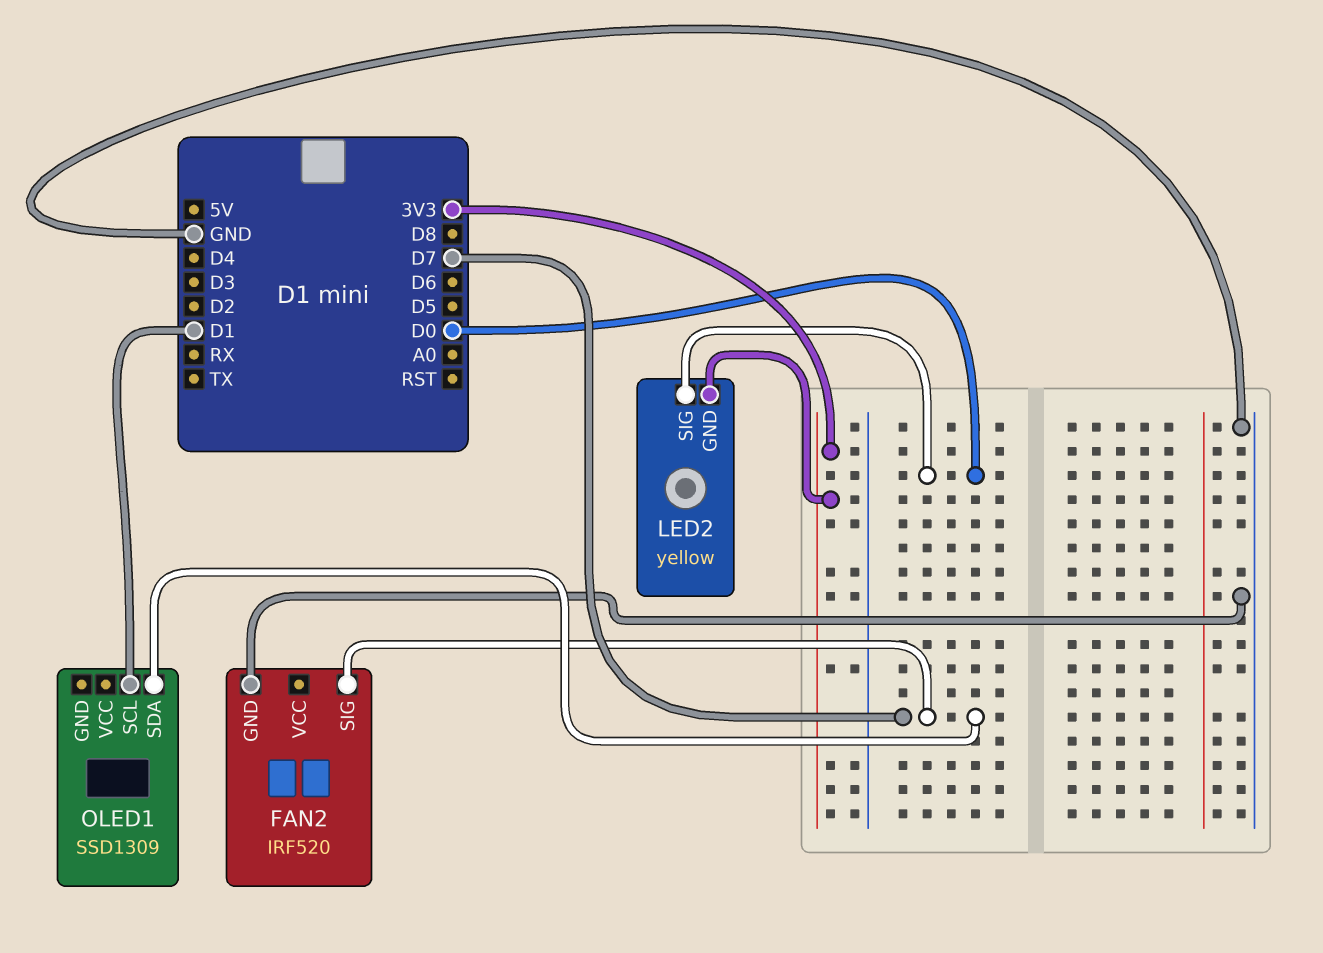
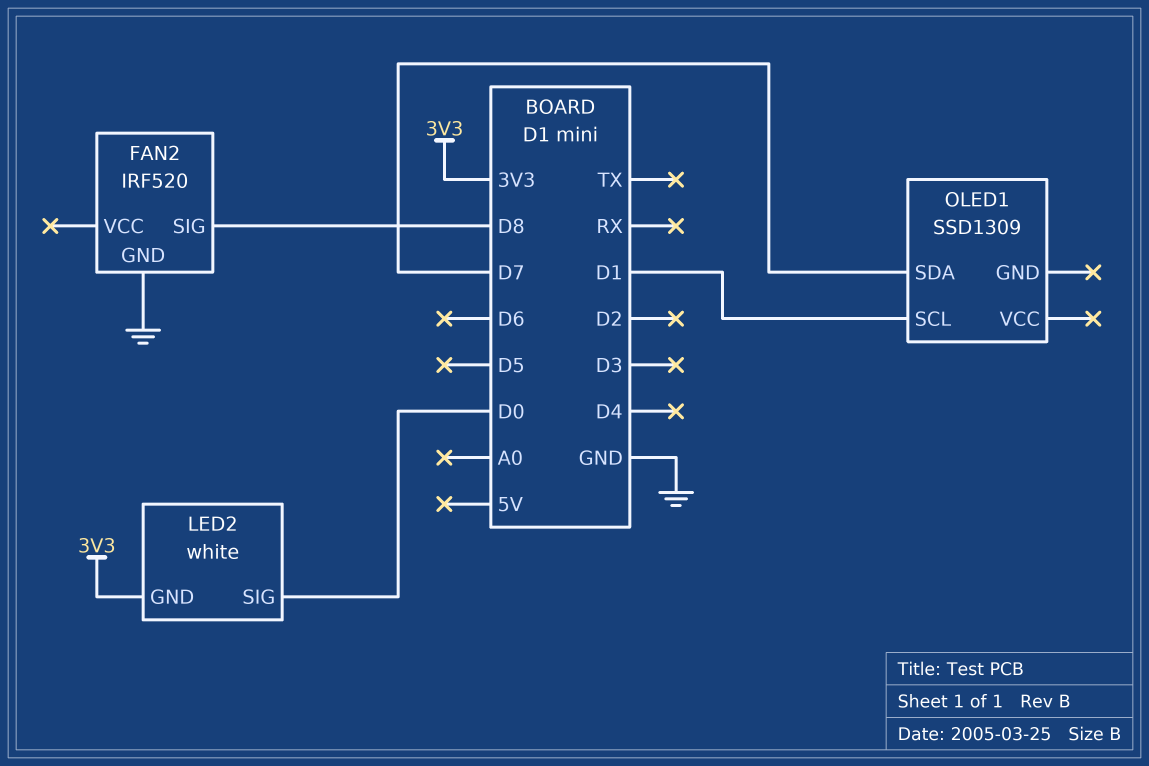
FAN2 pin SIG: D7 -> D8
LED2: yellow -> white

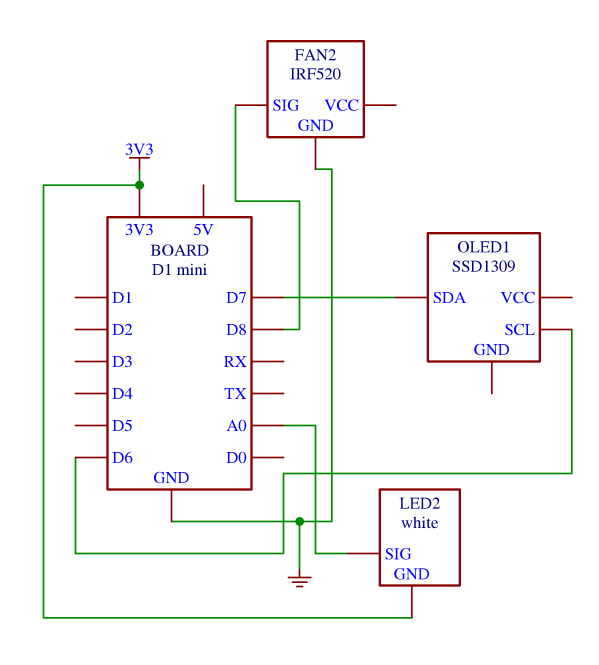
LED2 pin SIG: D0 -> A0
OLED1 pin SCL: D1 -> D6

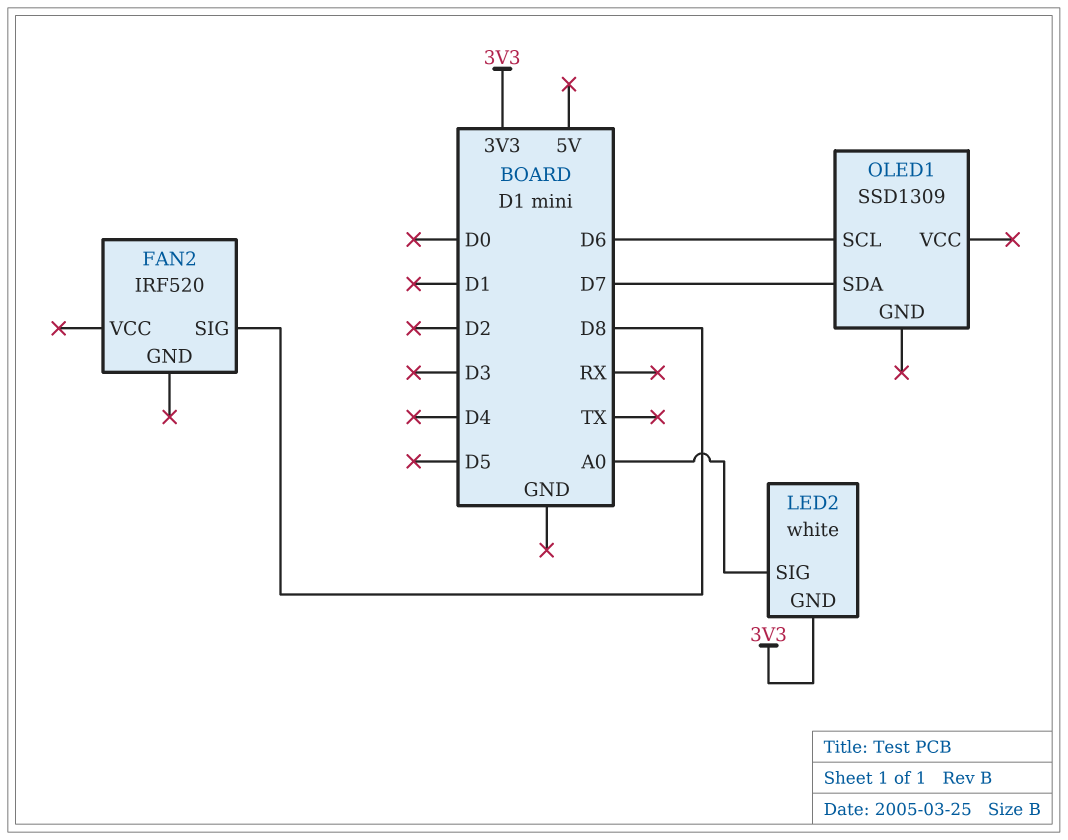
FAN2 pin GND: GND -> none

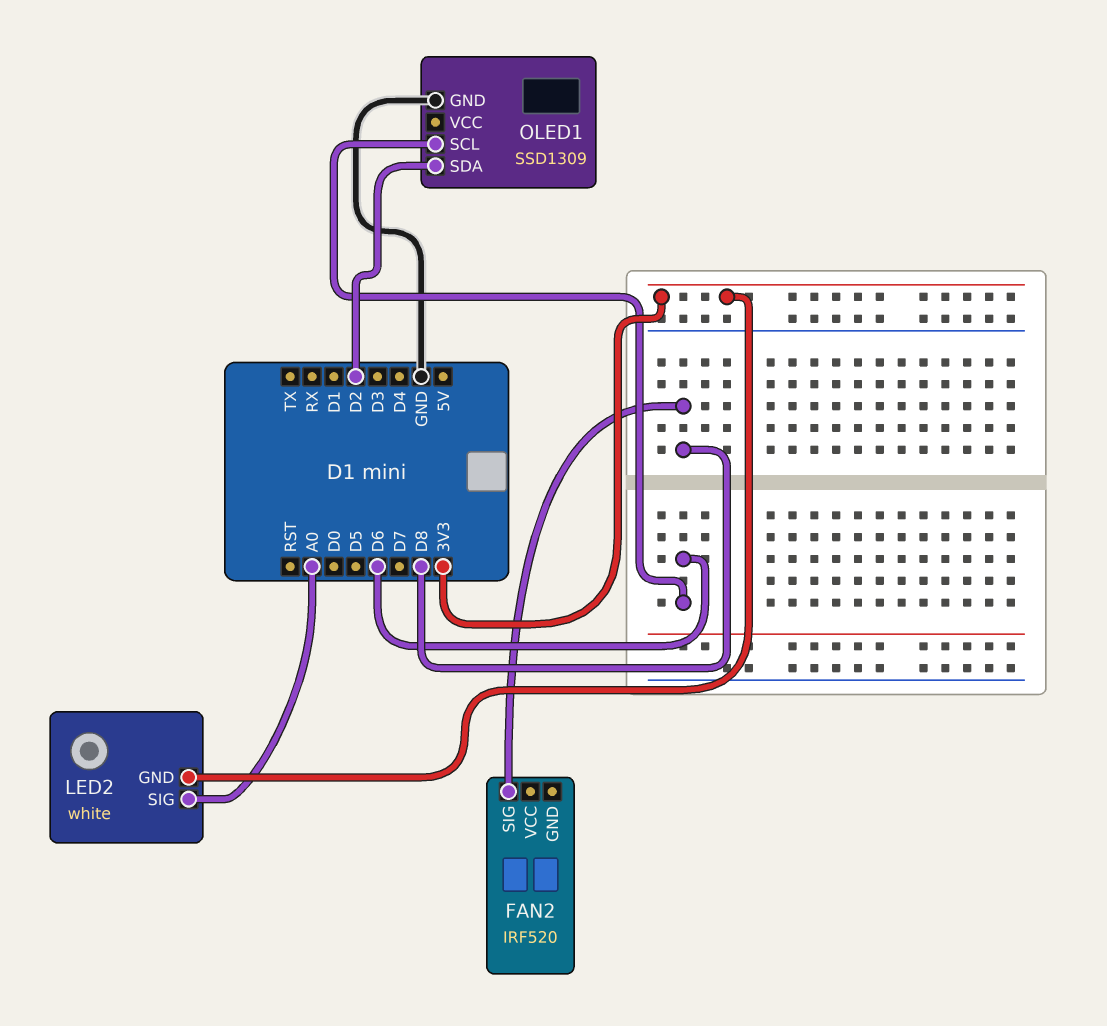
OLED1 pin GND: none -> GND
OLED1 pin SDA: D7 -> D2

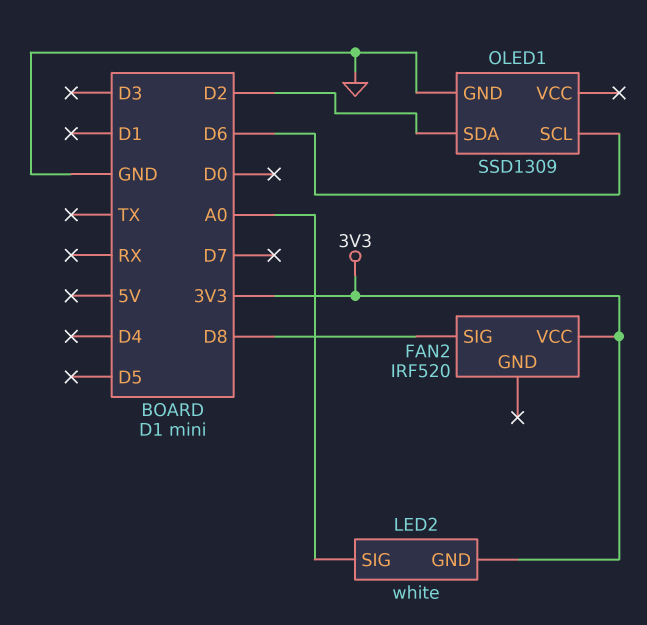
FAN2 pin VCC: none -> 3V3

